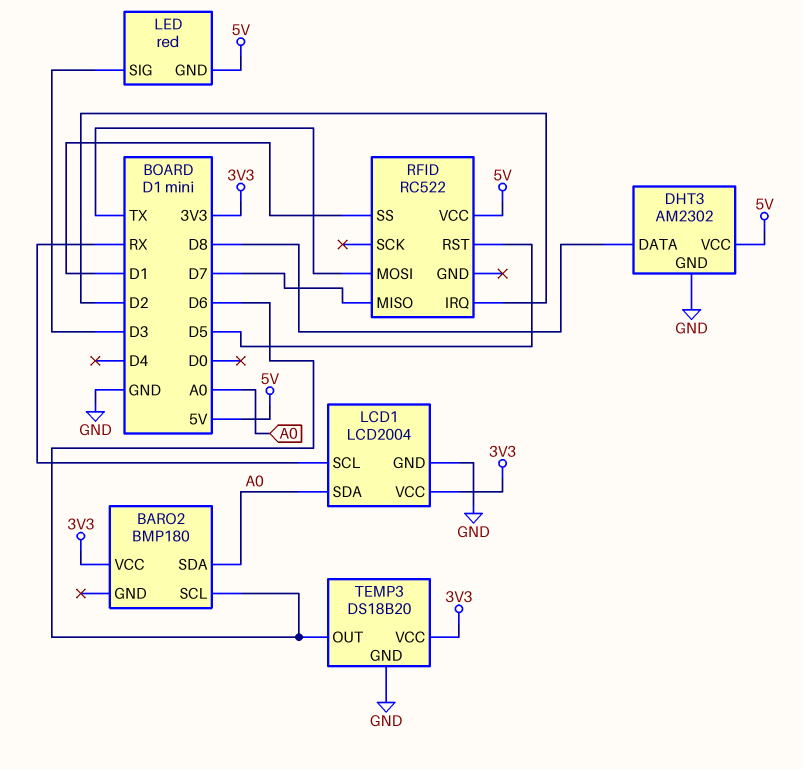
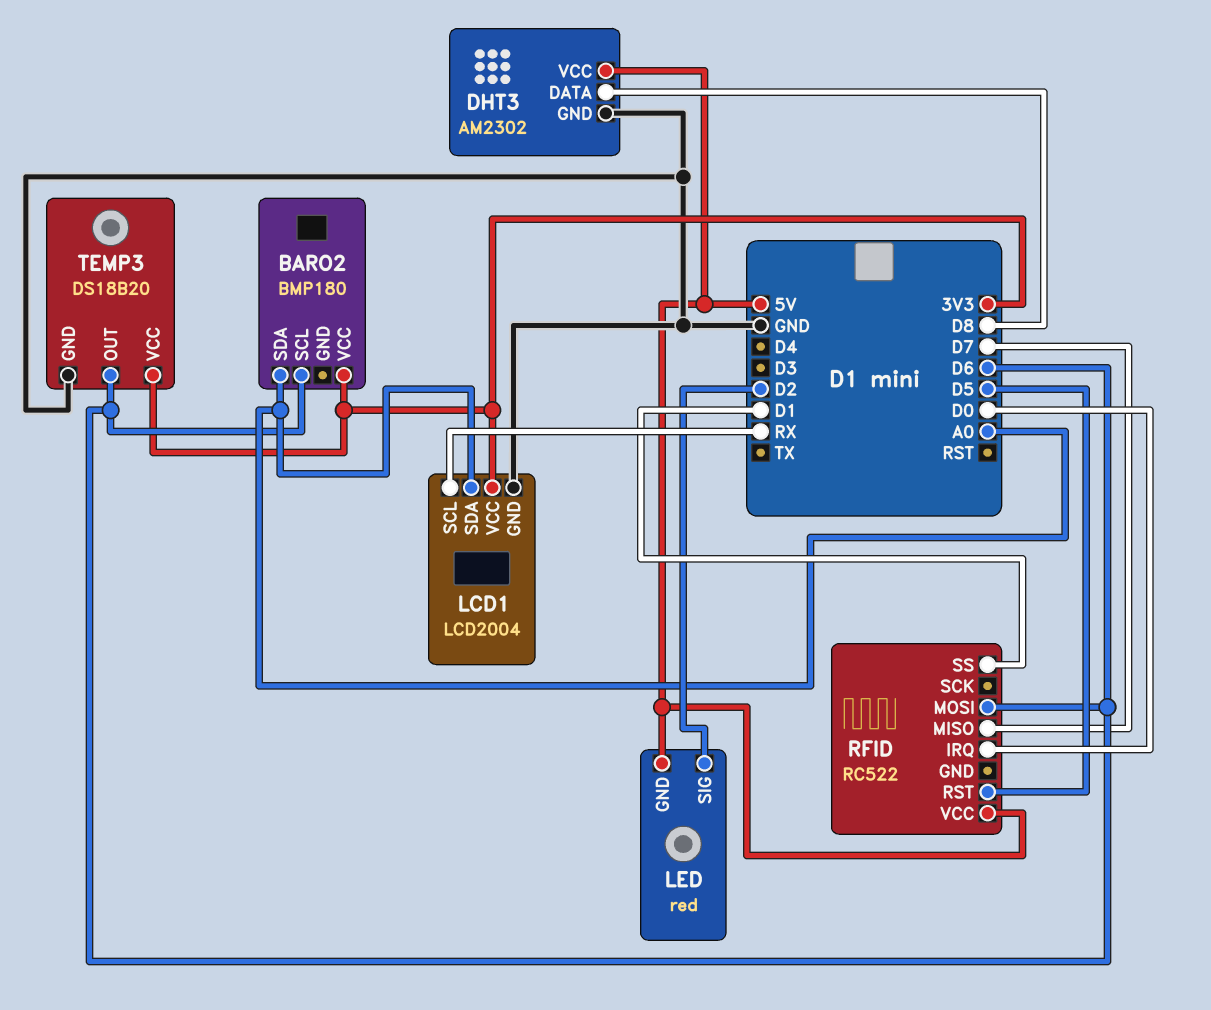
LED pin SIG: D3 -> D2
RFID pin IRQ: D2 -> D0
RFID pin MOSI: TX -> D6

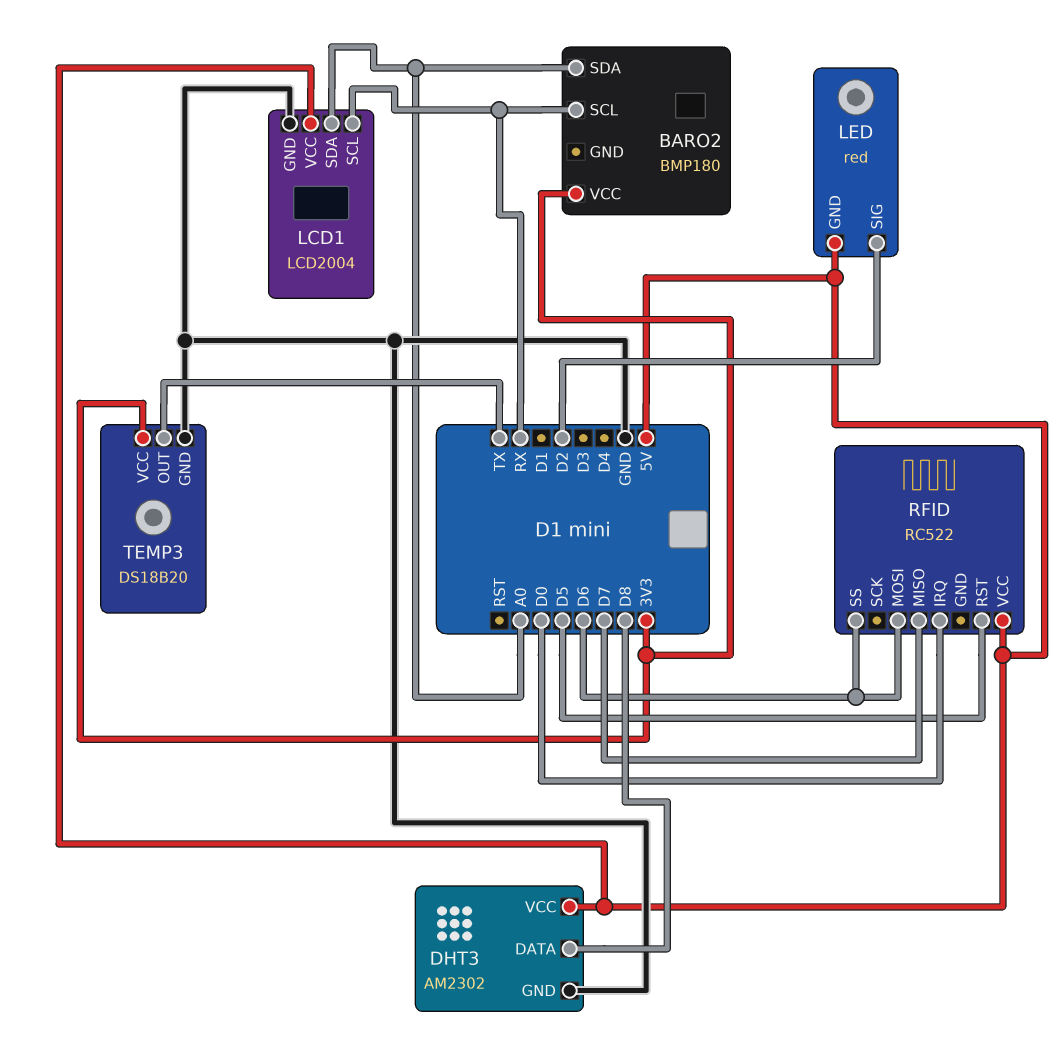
BARO2 pin SCL: D6 -> RX
LCD1 pin VCC: 3V3 -> 5V
RFID pin SS: D1 -> D6
TEMP3 pin OUT: D6 -> TX

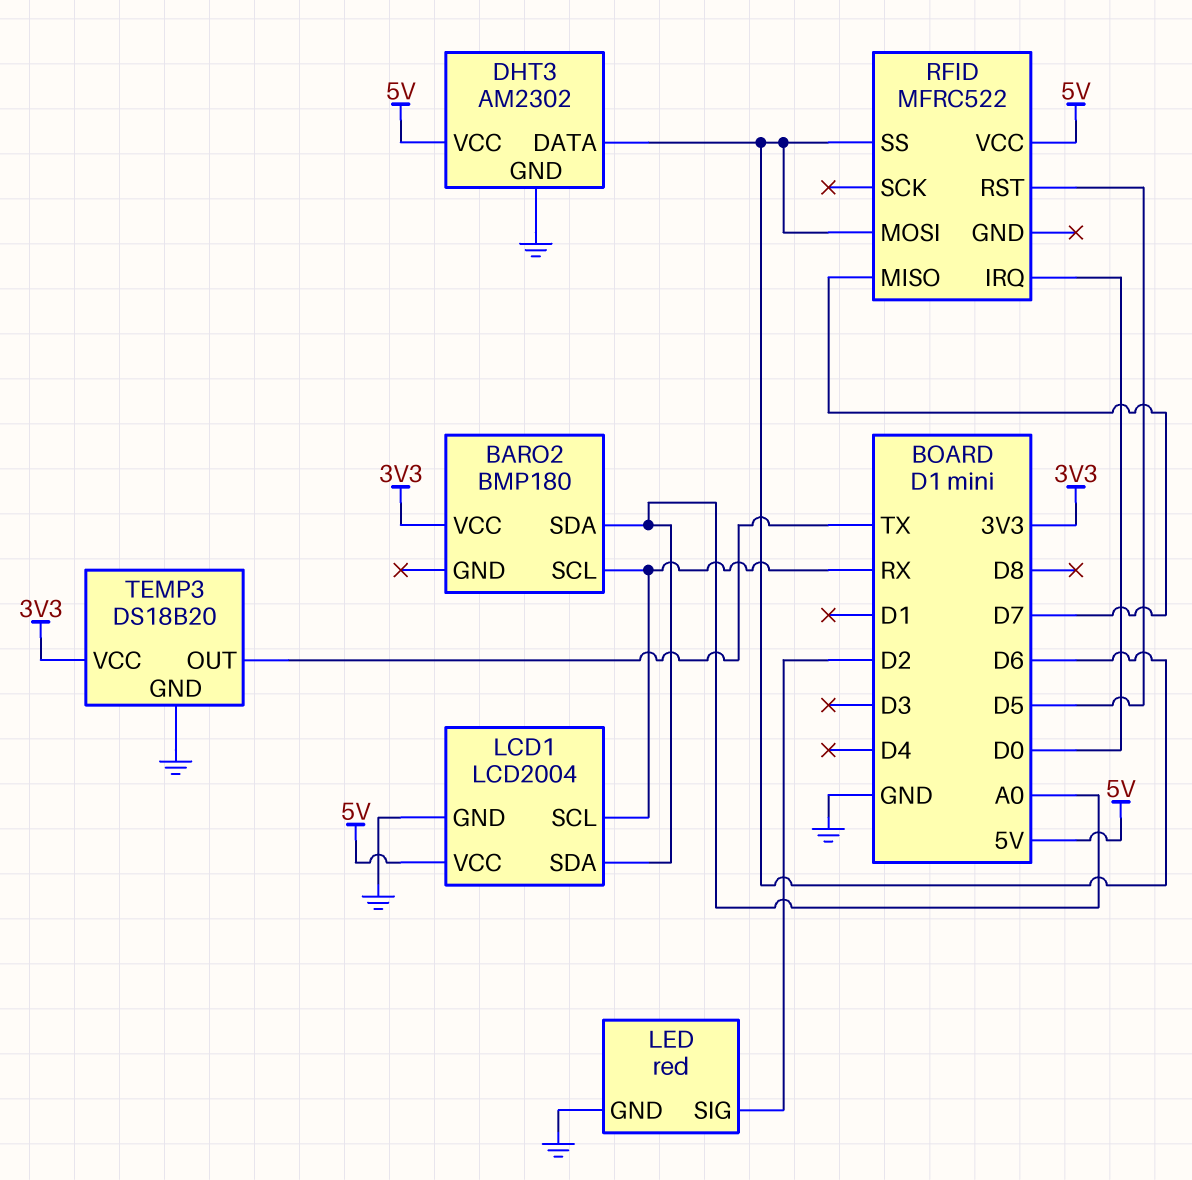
DHT3 pin DATA: D8 -> D6
LED pin GND: 5V -> GND
RFID: RC522 -> MFRC522

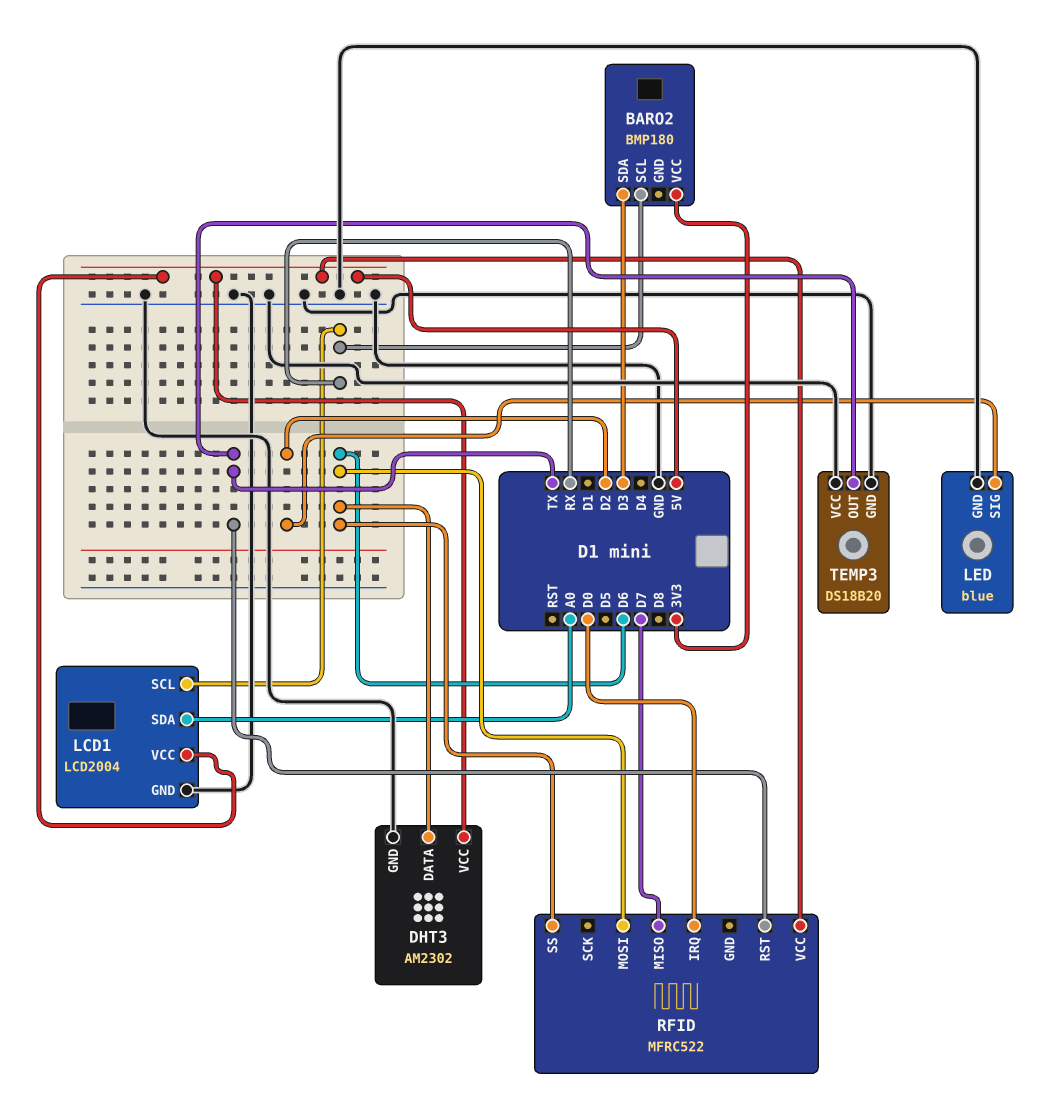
BARO2 pin SDA: A0 -> D3
LED: red -> blue
RFID pin RST: D5 -> TX
TEMP3 pin VCC: 3V3 -> GND

